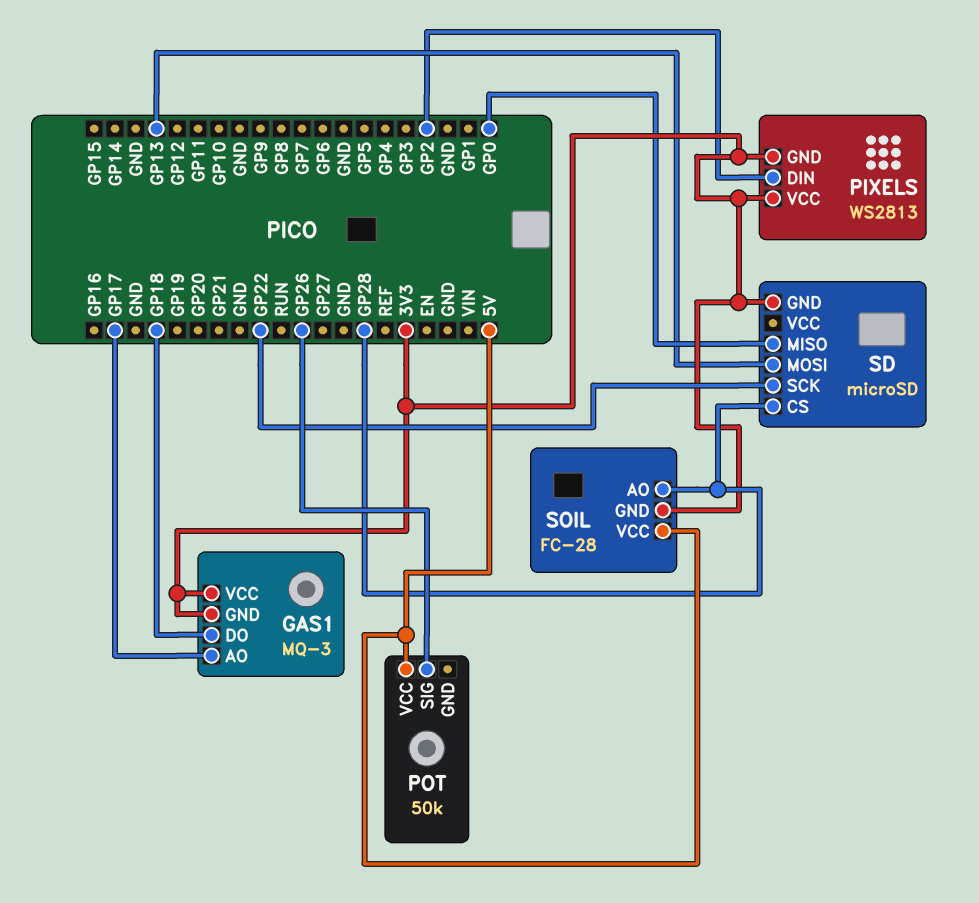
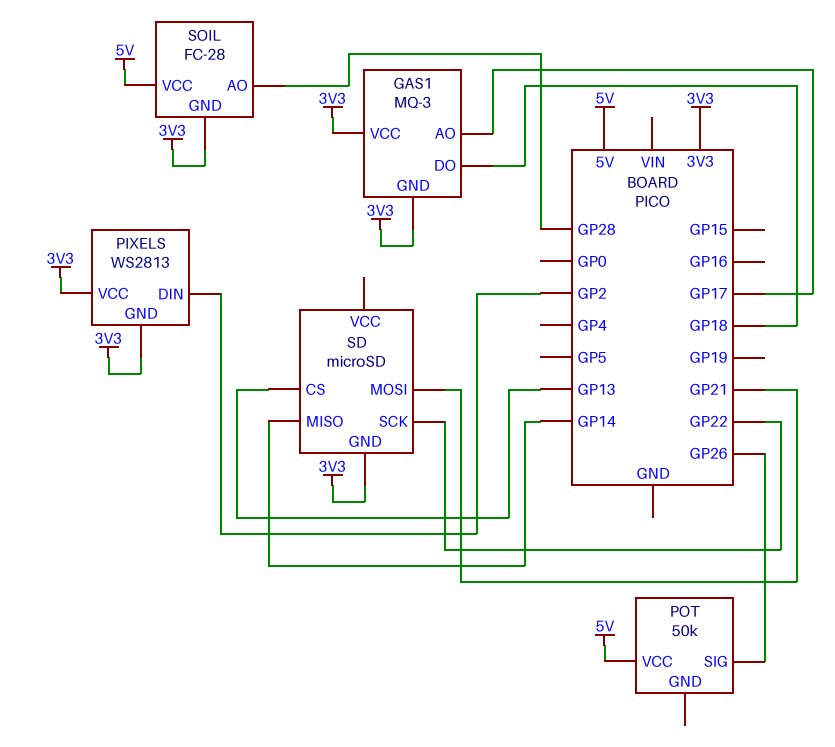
SD pin CS: GP28 -> GP13
SD pin MISO: GP0 -> GP14
SD pin MOSI: GP13 -> GP21

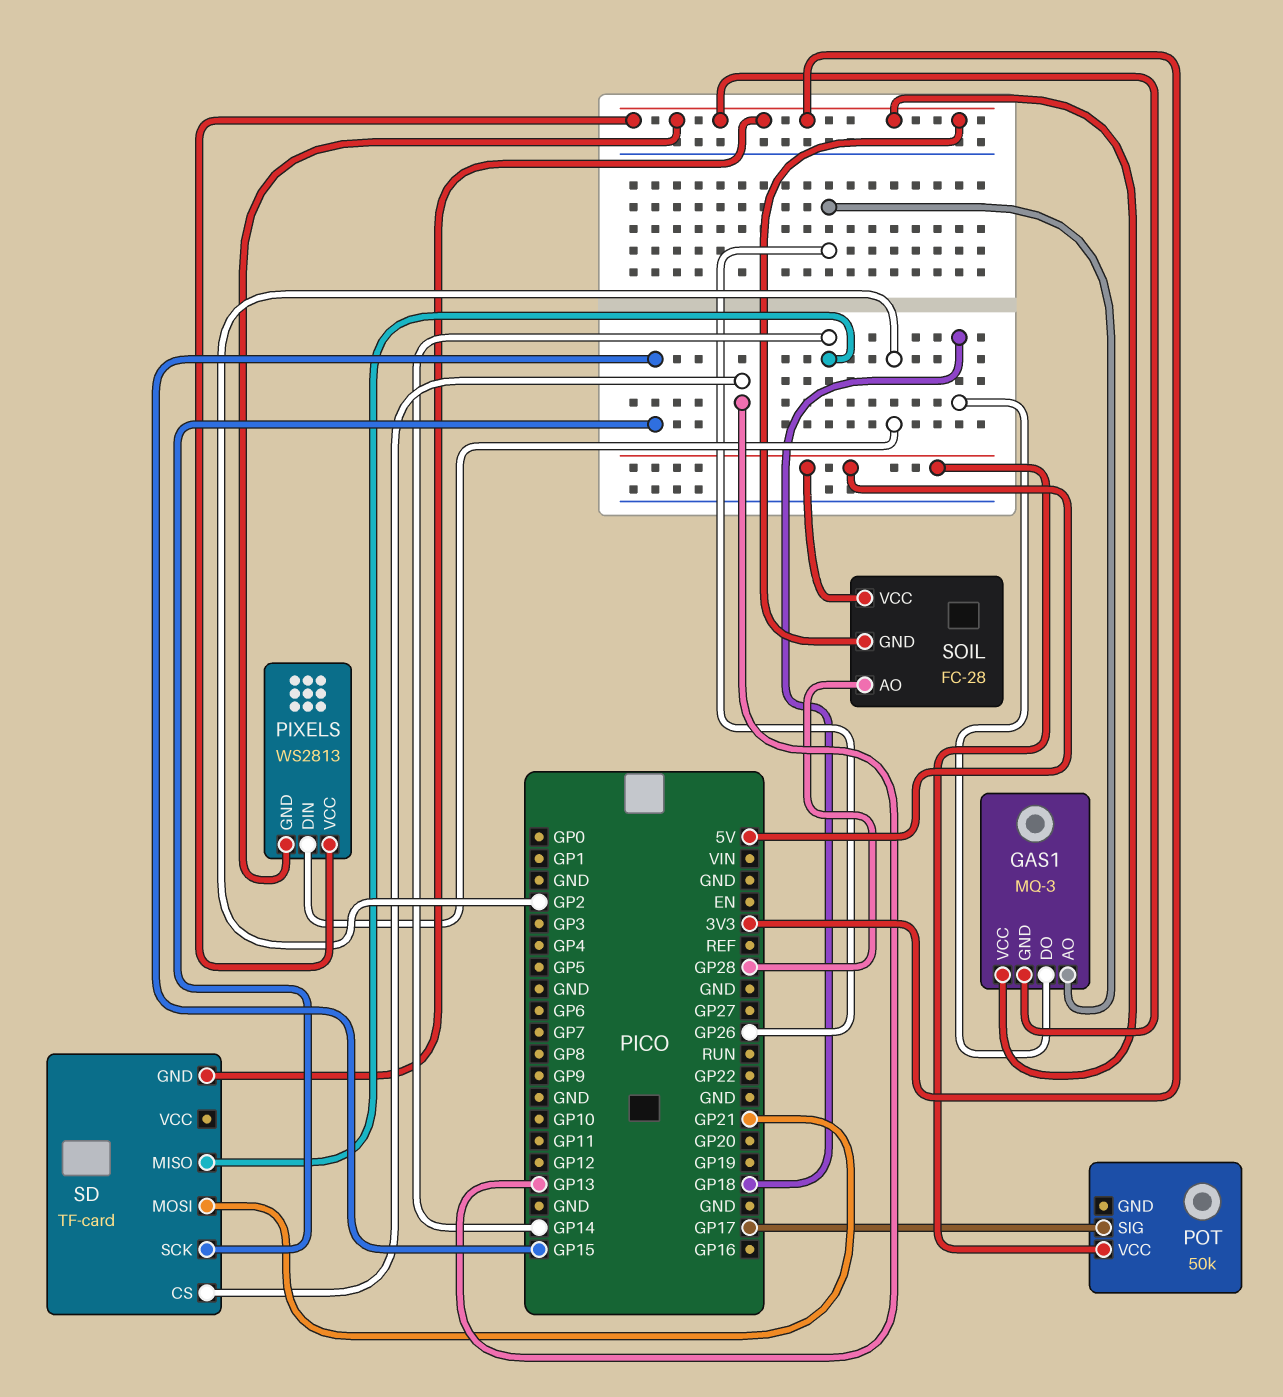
GAS1 pin AO: GP17 -> GP26
POT pin SIG: GP26 -> GP17
SD: microSD -> TF-card
SD pin SCK: GP22 -> GP15

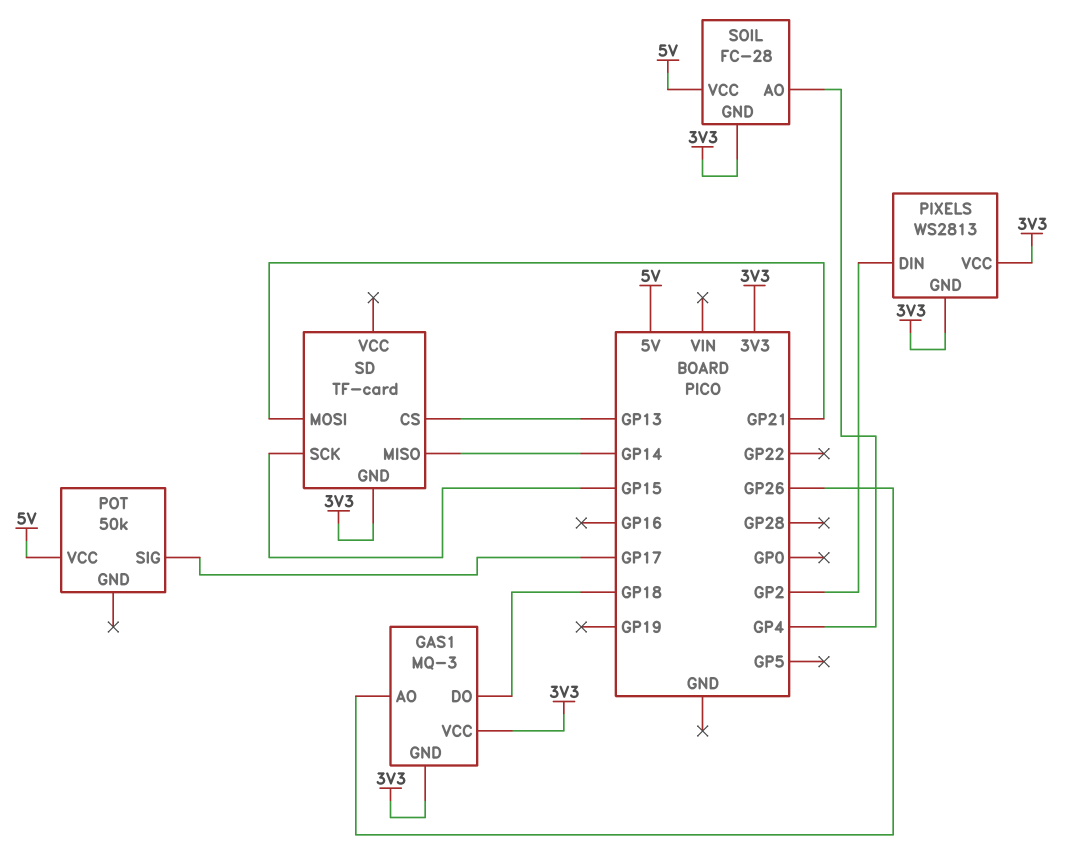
SOIL pin AO: GP28 -> GP4

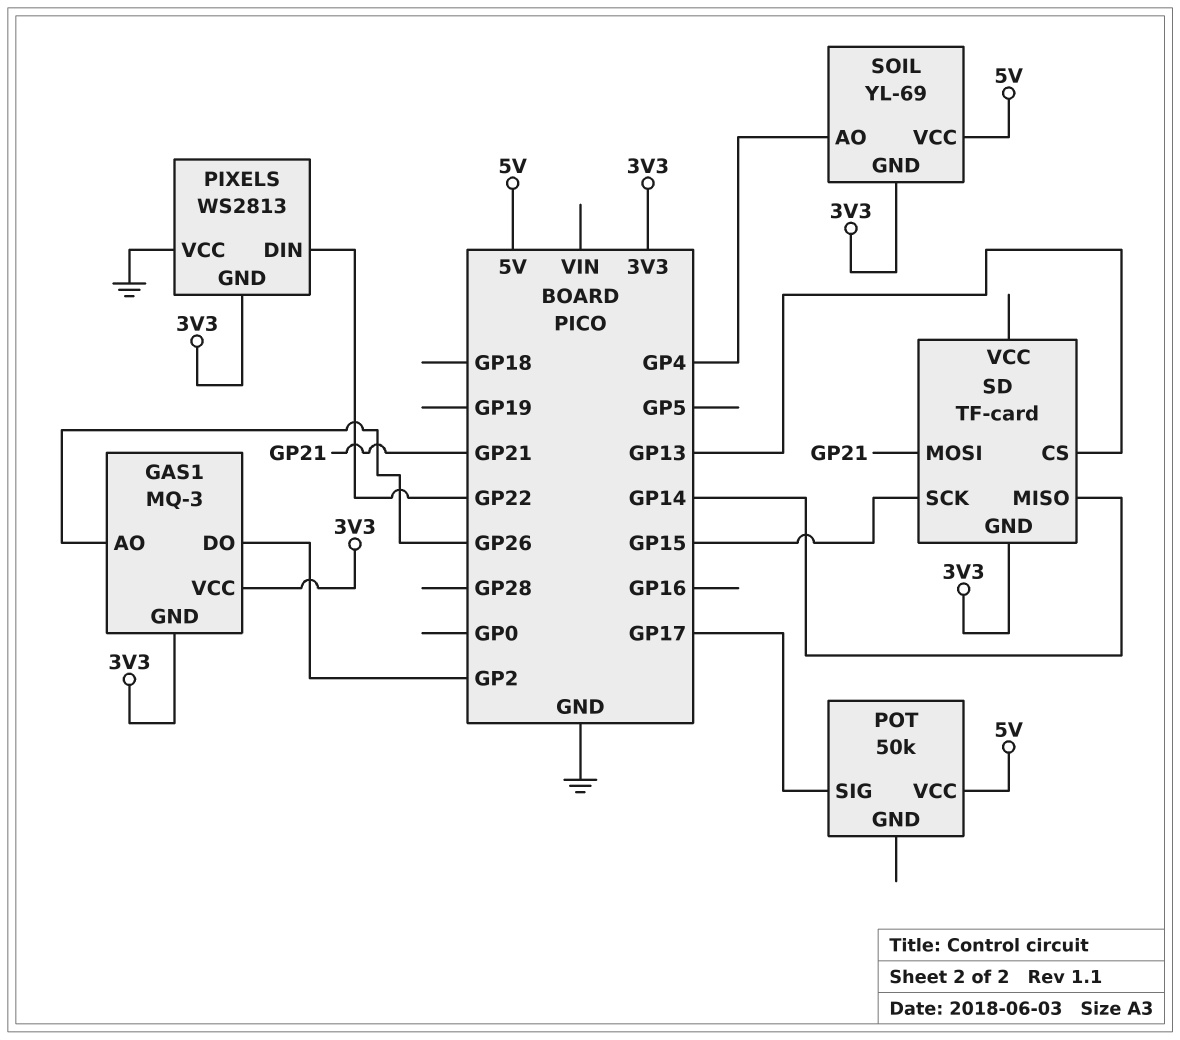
GAS1 pin DO: GP18 -> GP2
PIXELS pin DIN: GP2 -> GP22
PIXELS pin VCC: 3V3 -> GND
SOIL: FC-28 -> YL-69

